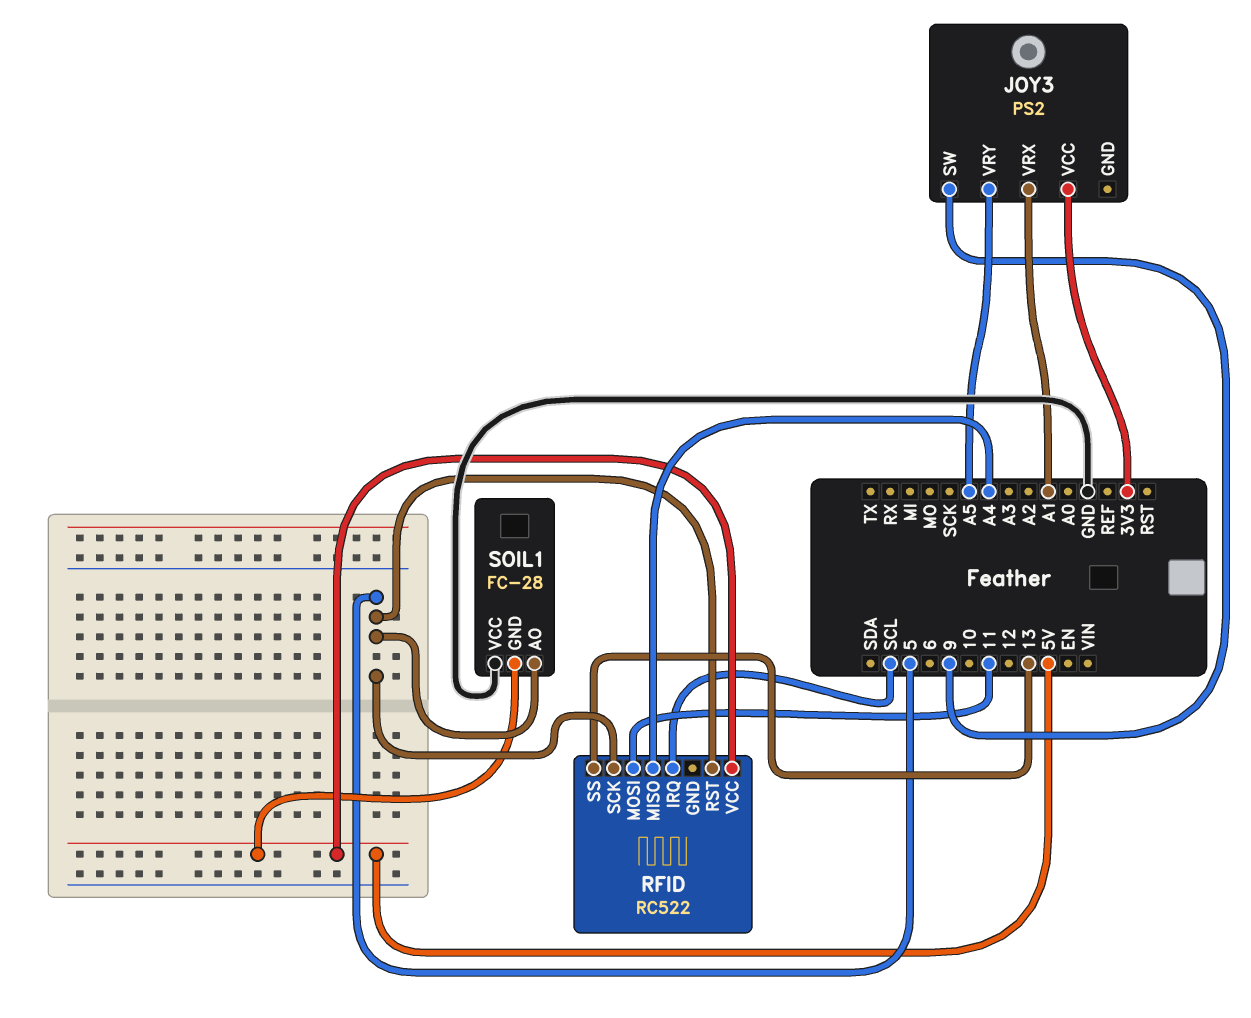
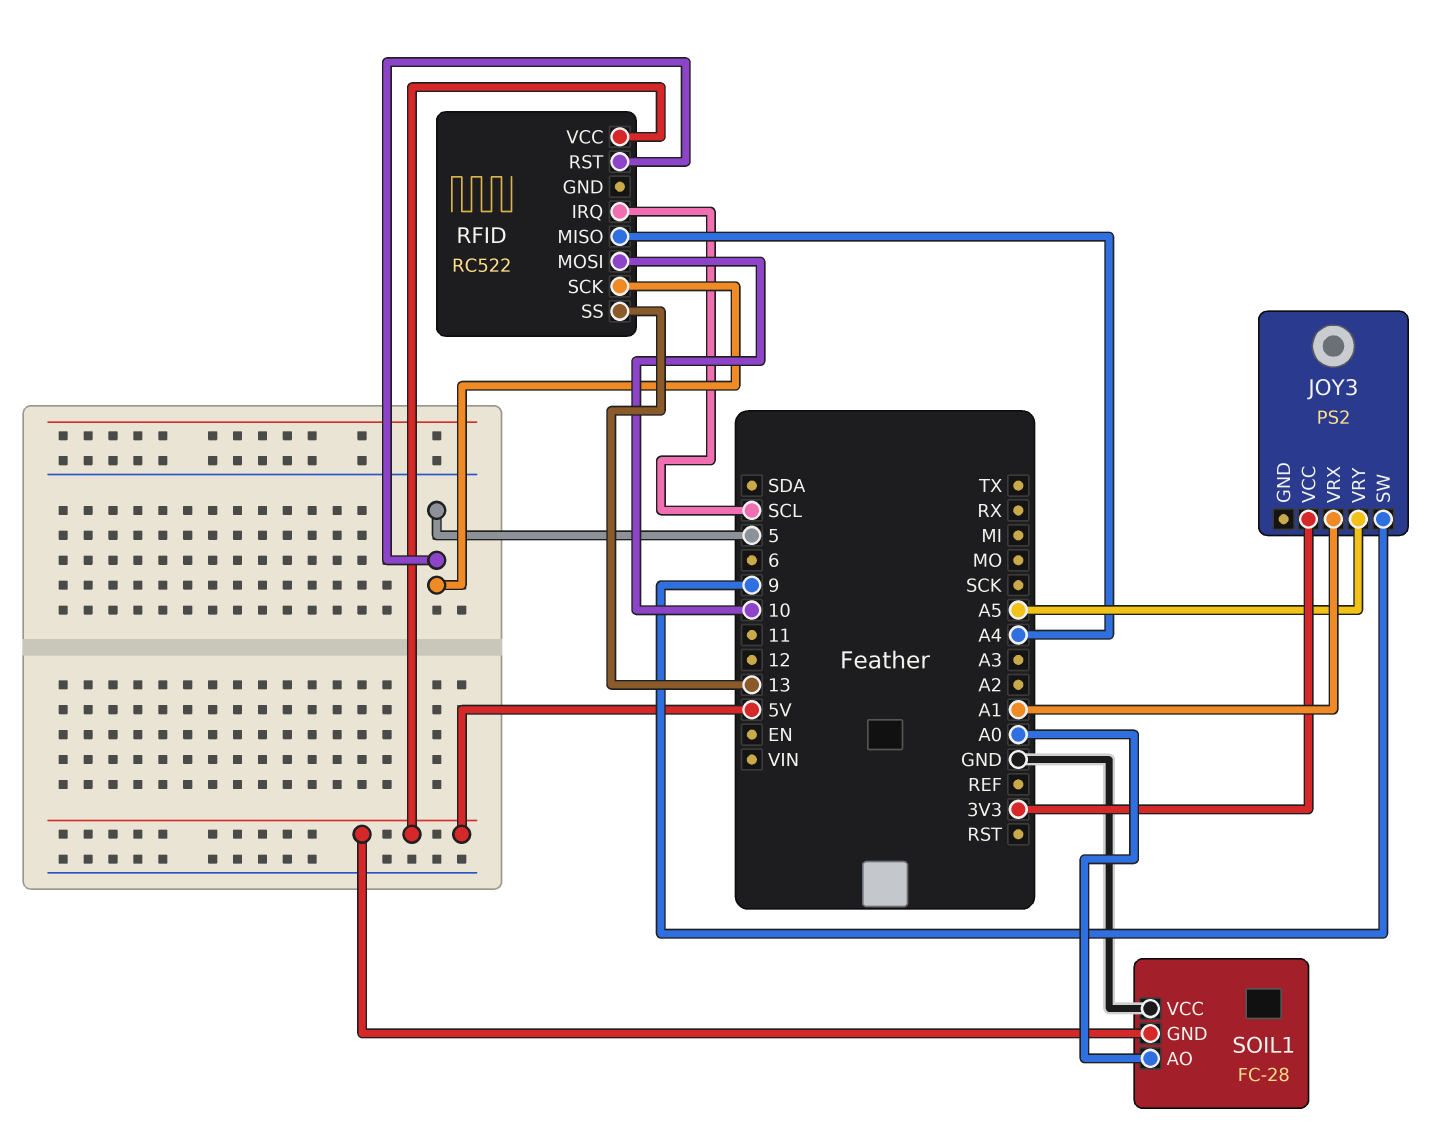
RFID pin MOSI: 11 -> 10
SOIL1 pin AO: 5 -> A0

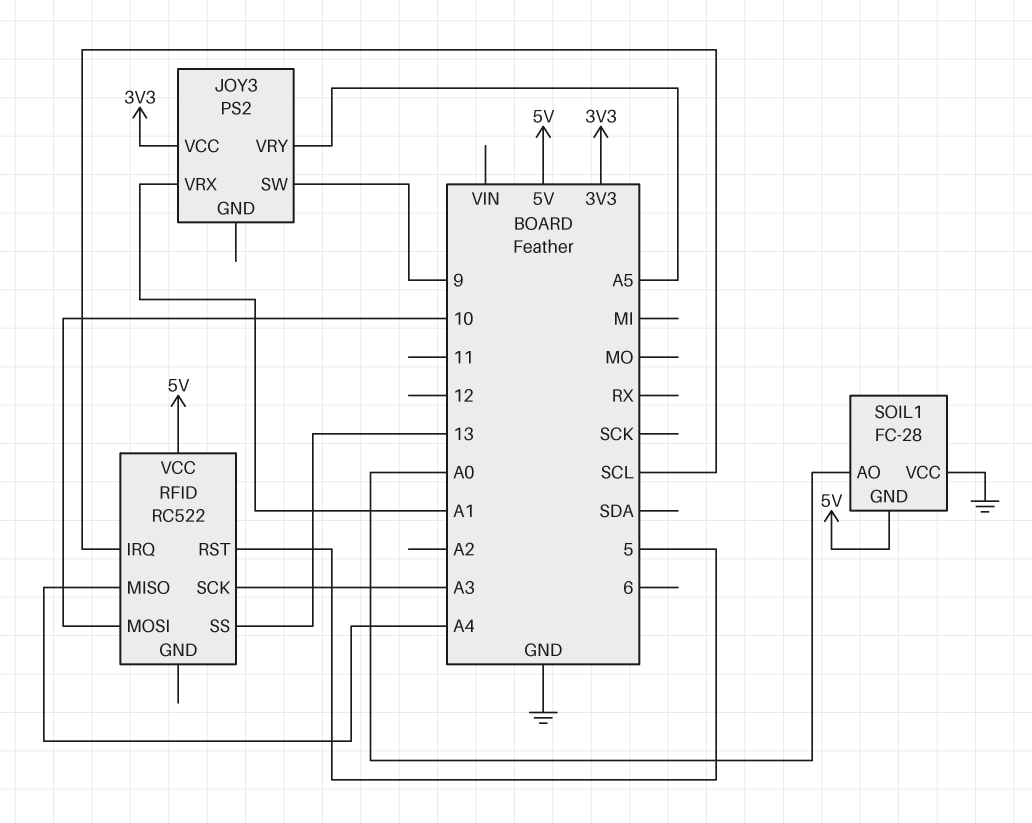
RFID pin SCK: 5 -> A3

